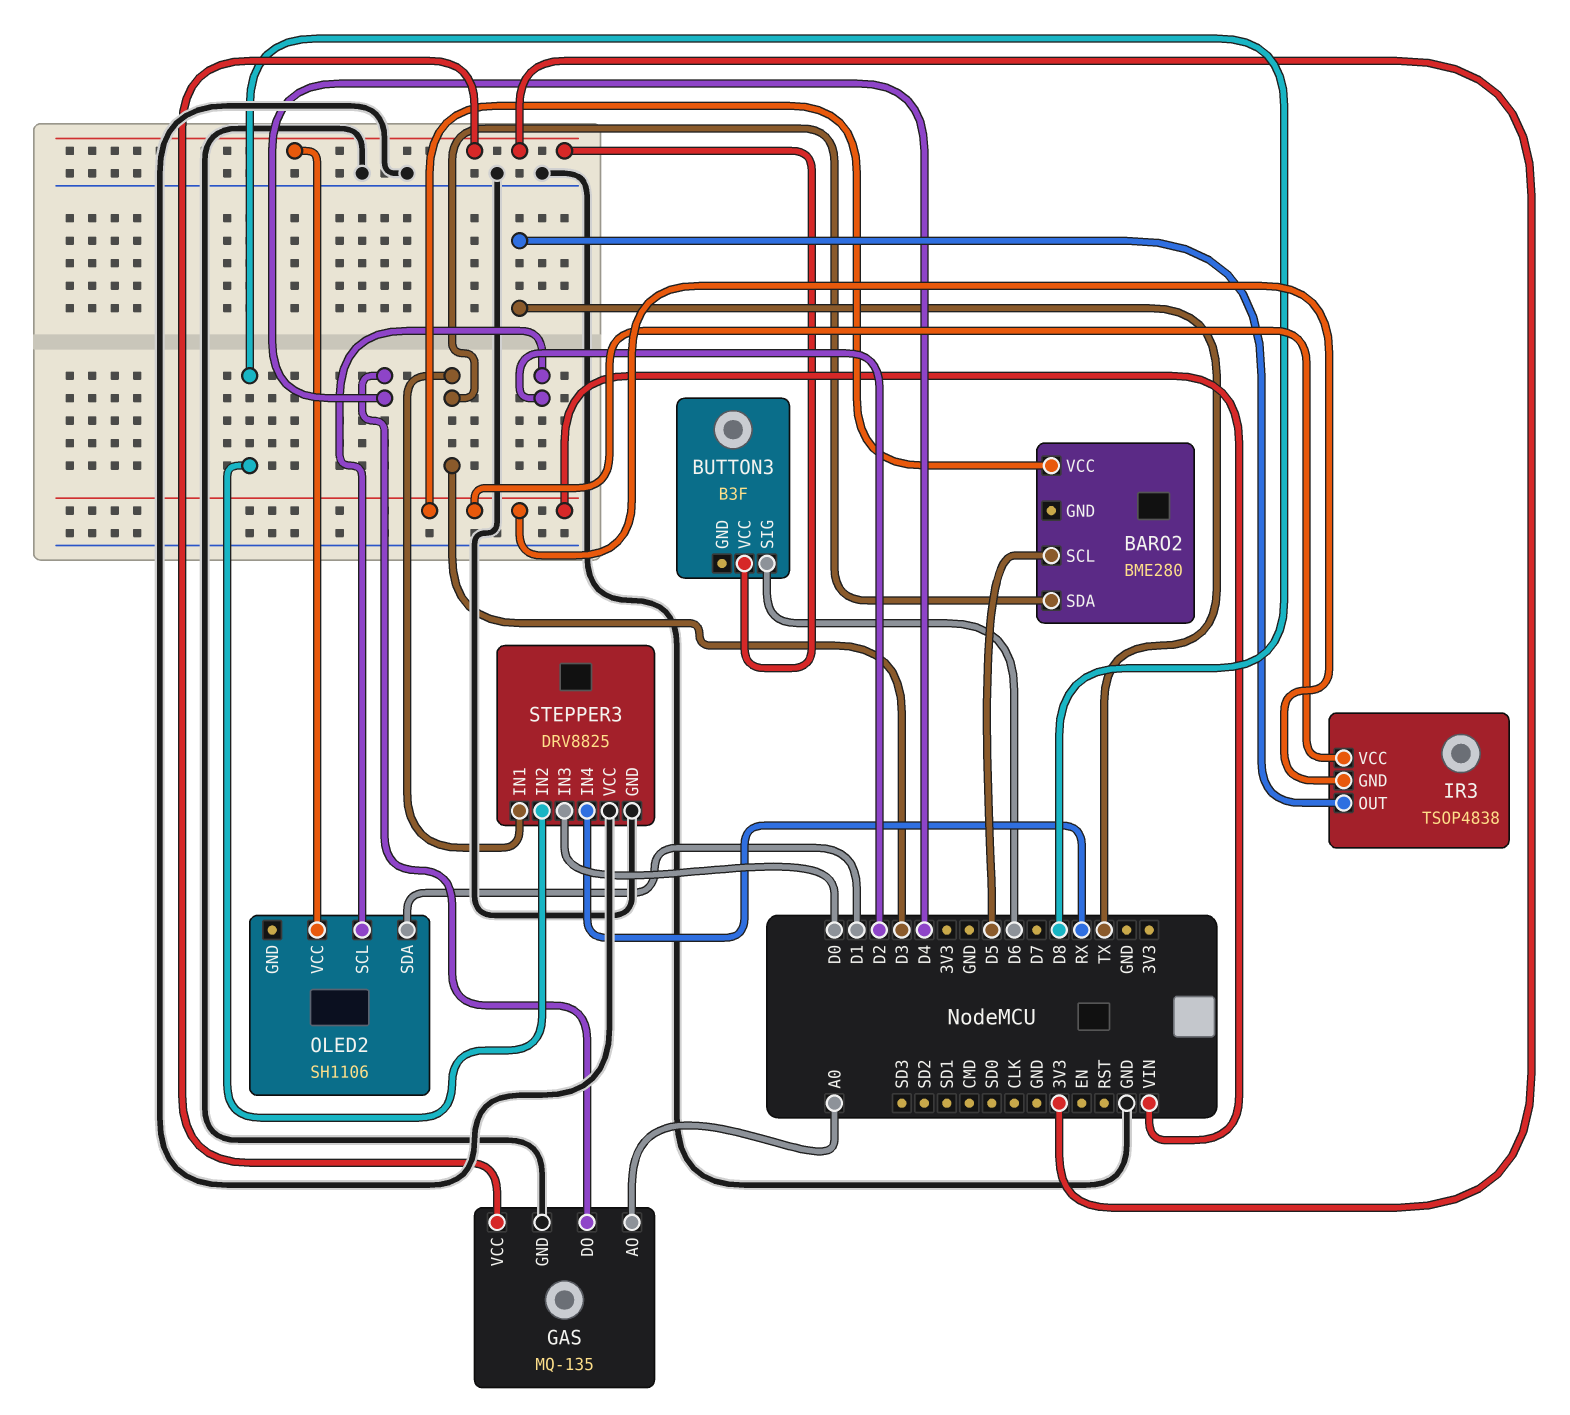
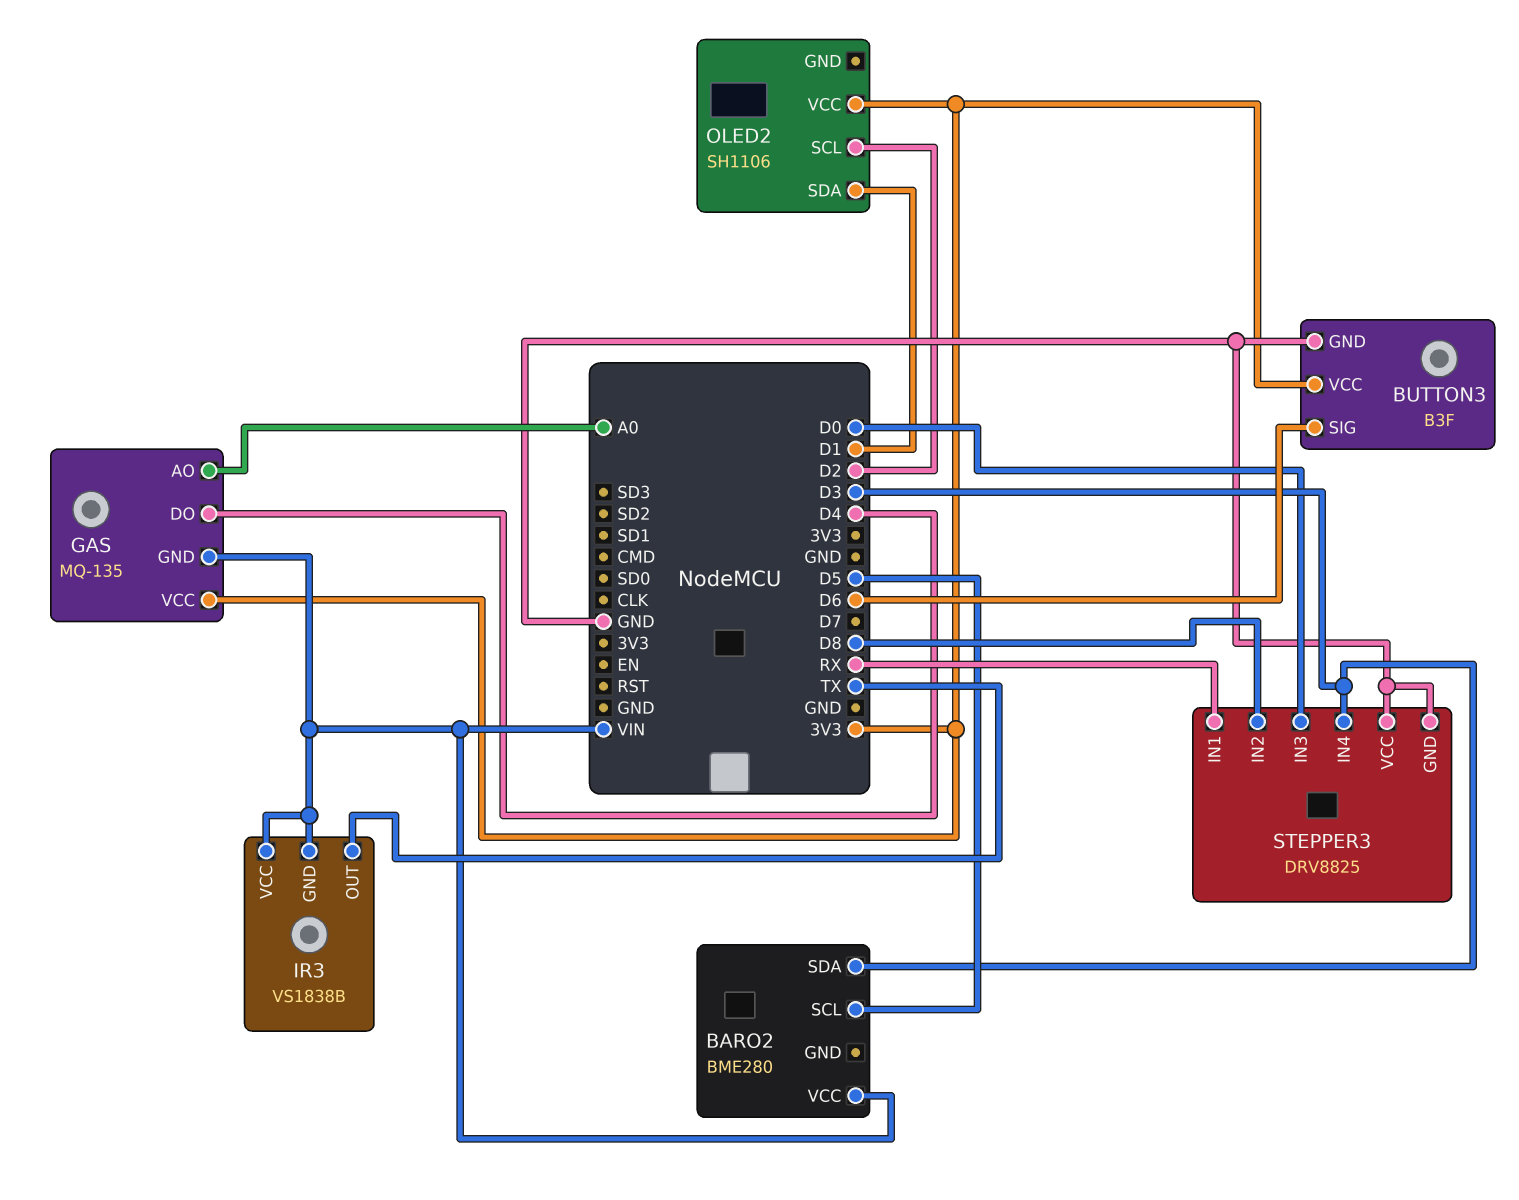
BUTTON3 pin GND: none -> GND
GAS pin GND: GND -> VIN
IR3: TSOP4838 -> VS1838B
STEPPER3 pin IN1: D3 -> RX
STEPPER3 pin IN4: RX -> D3

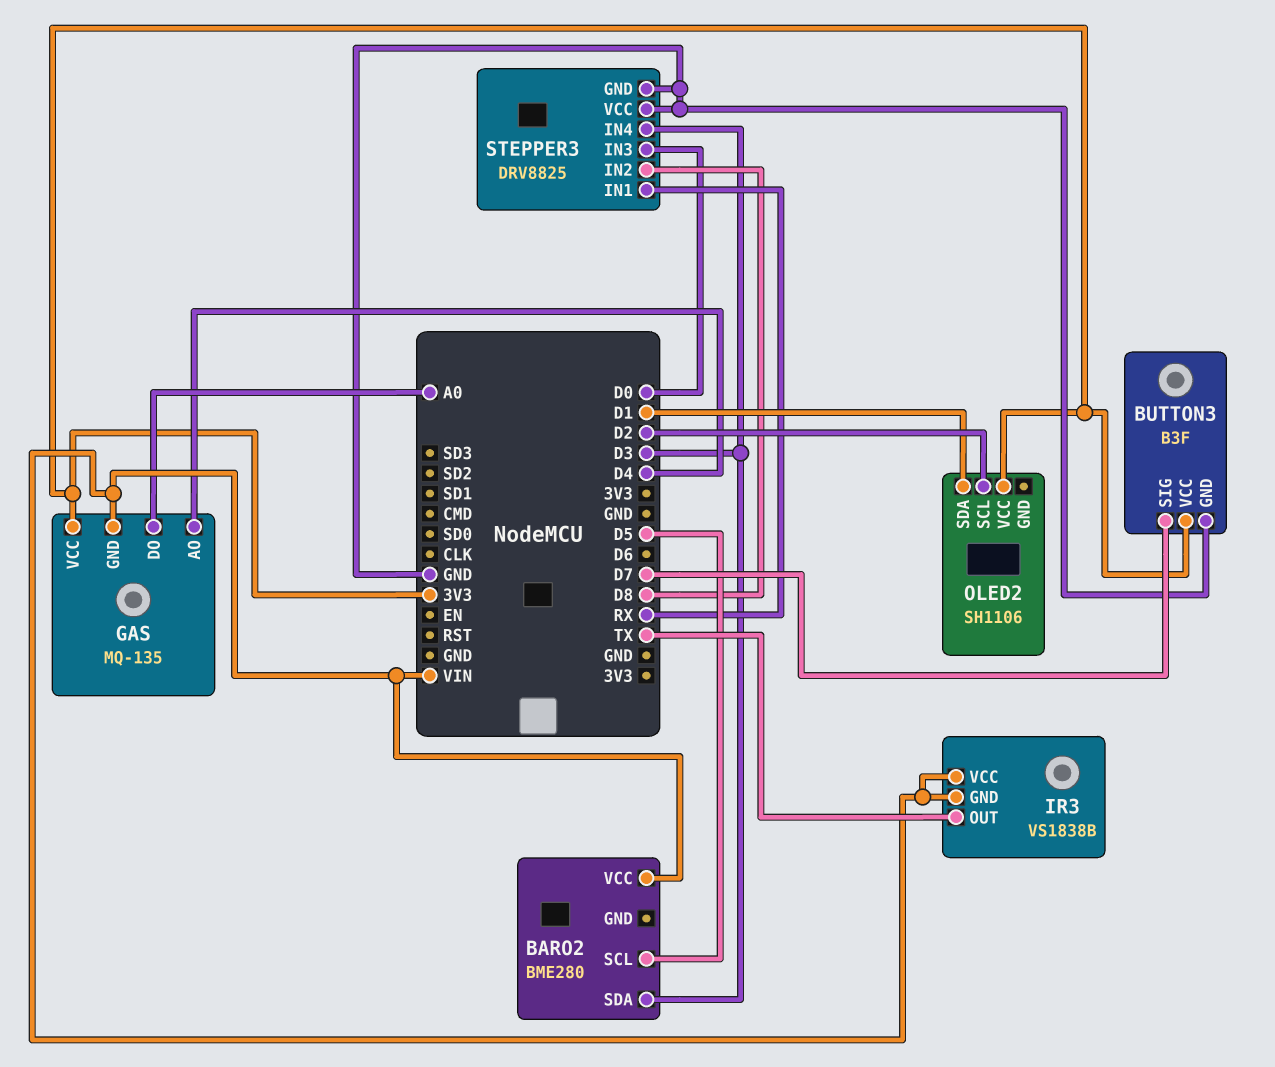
BUTTON3 pin SIG: D6 -> D7
GAS pin AO: A0 -> D4
GAS pin DO: D4 -> A0

